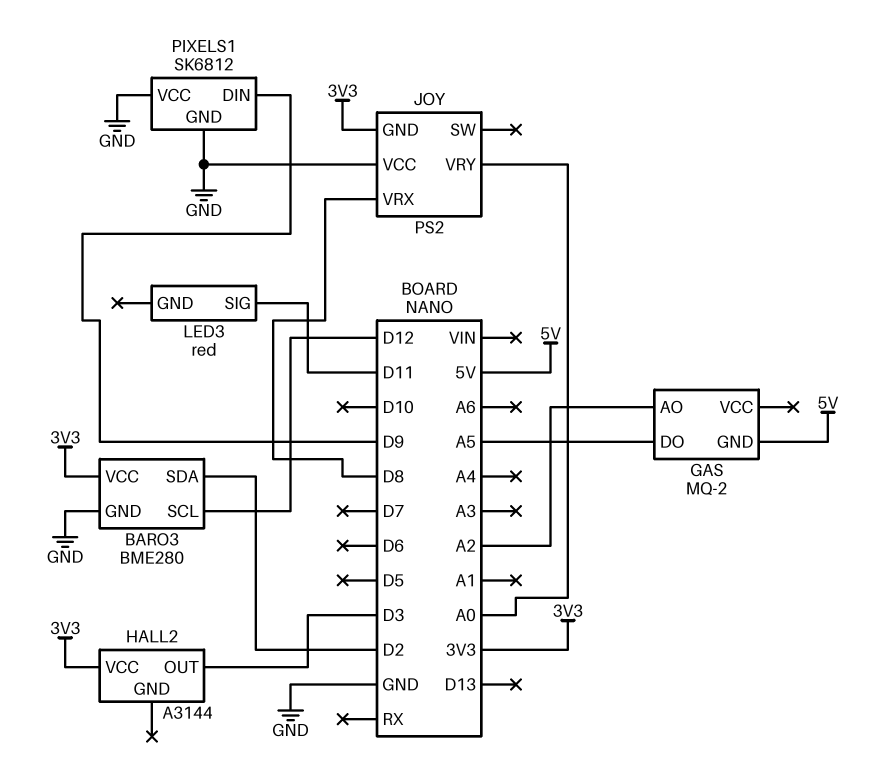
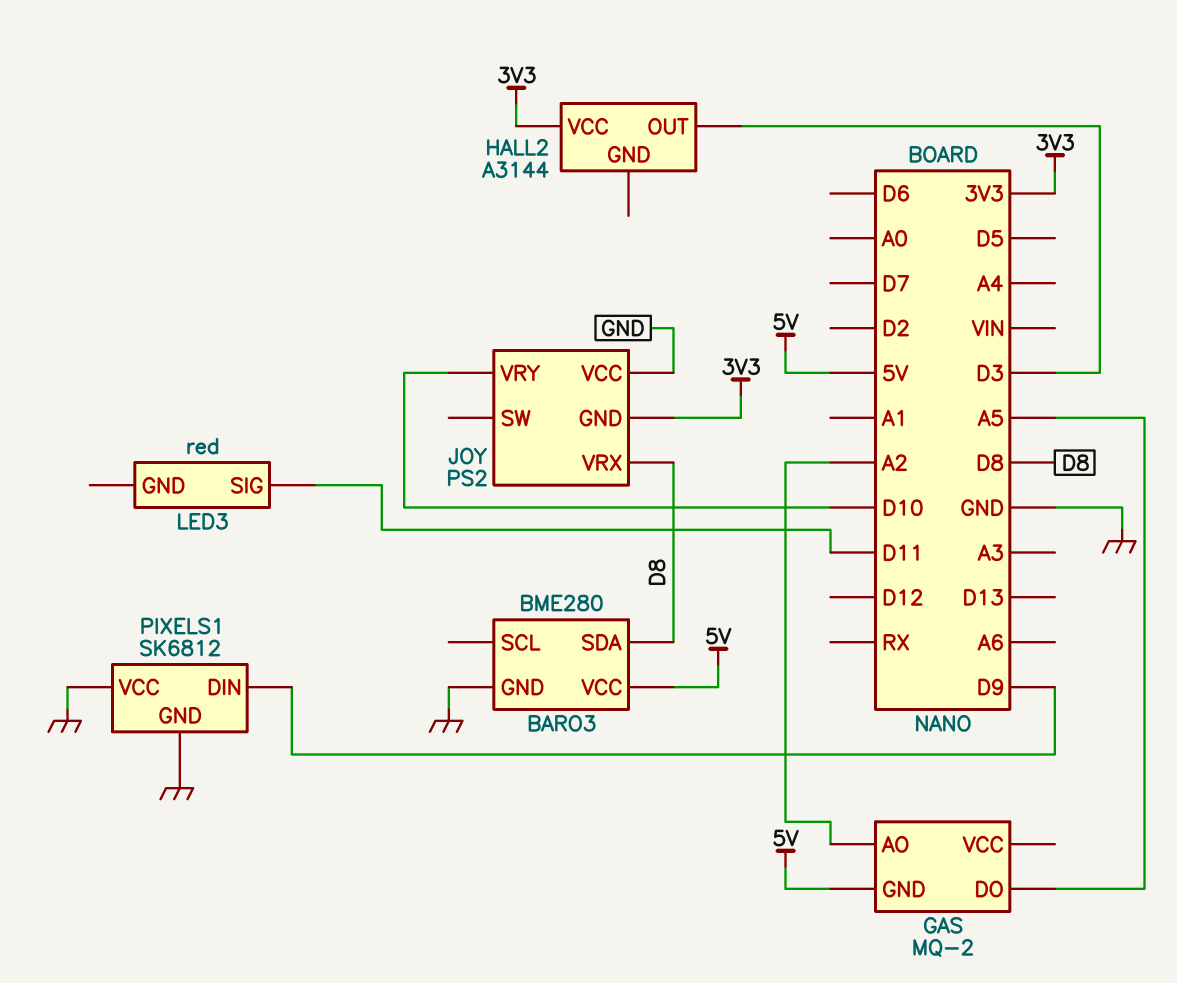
BARO3 pin SCL: D12 -> none
BARO3 pin SDA: D2 -> D8
BARO3 pin VCC: 3V3 -> 5V
JOY pin VRY: A0 -> D10

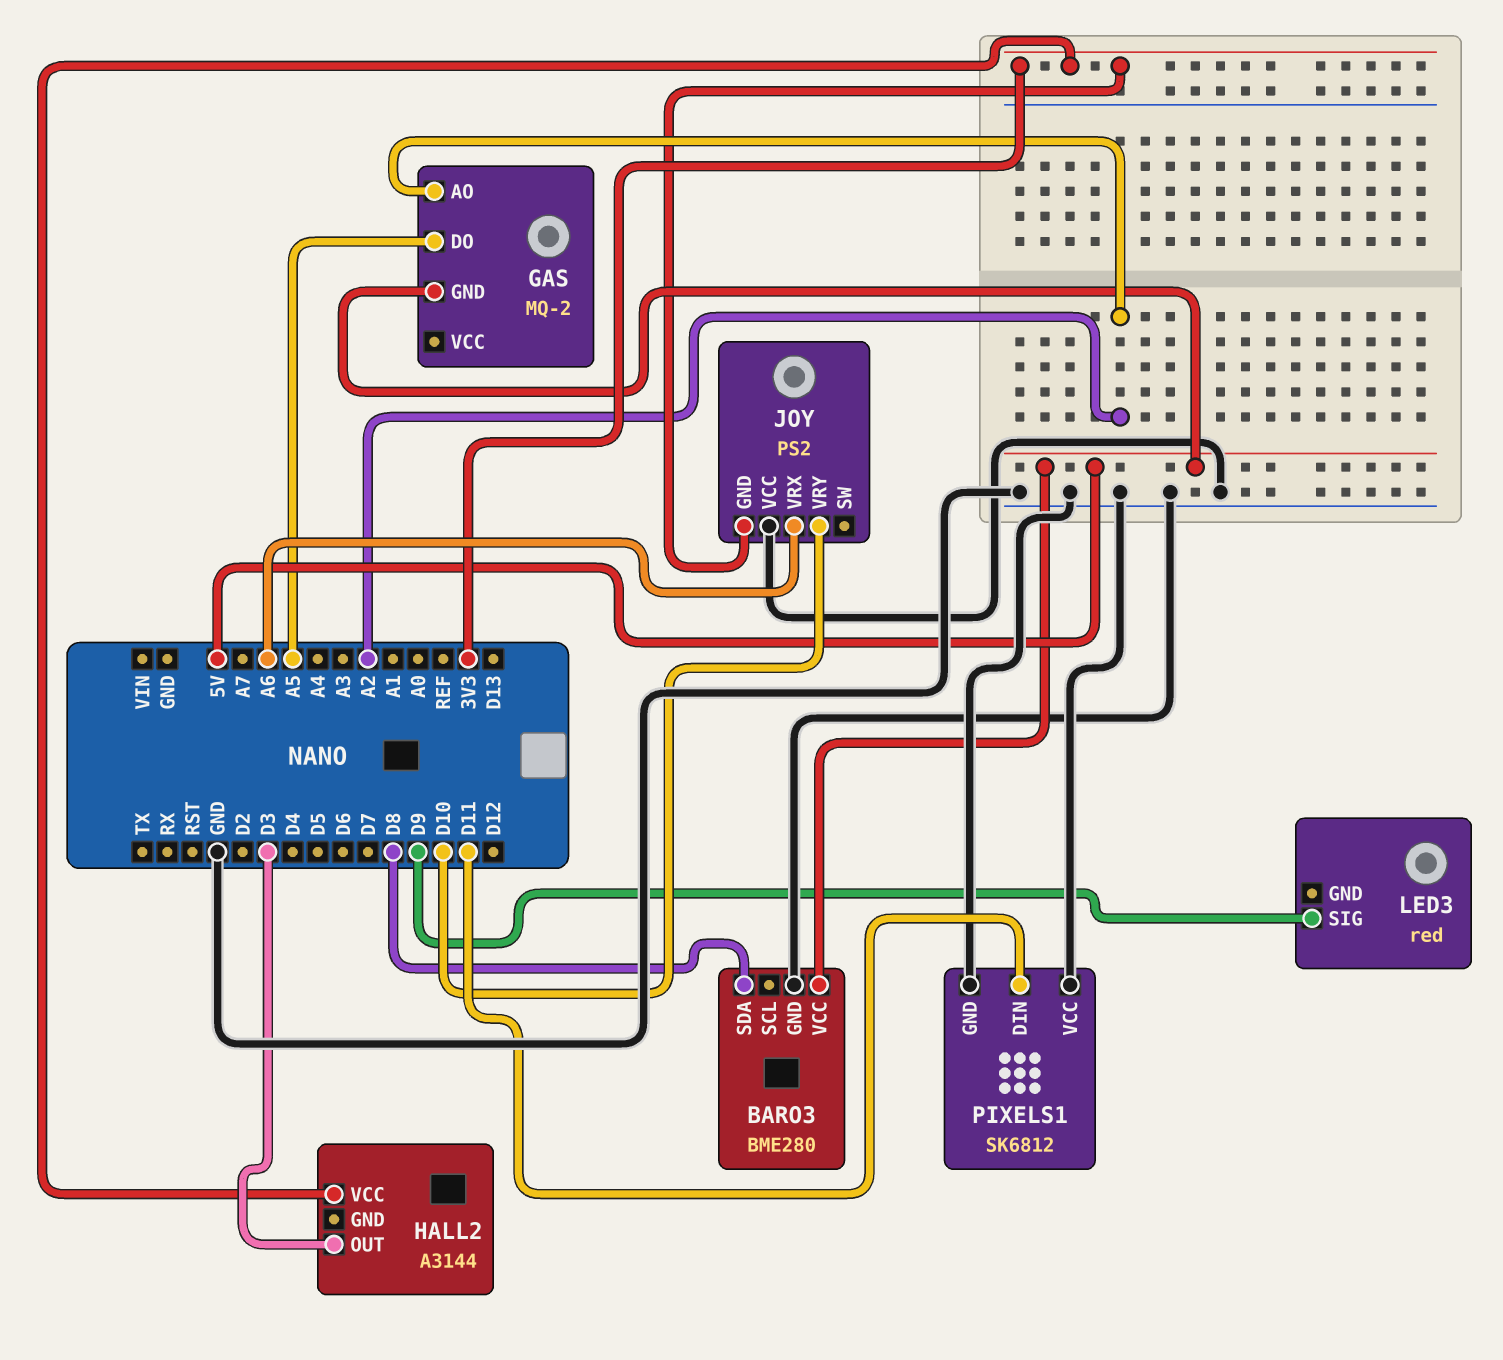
JOY pin VRX: D8 -> A6
LED3 pin SIG: D11 -> D9
PIXELS1 pin DIN: D9 -> D11

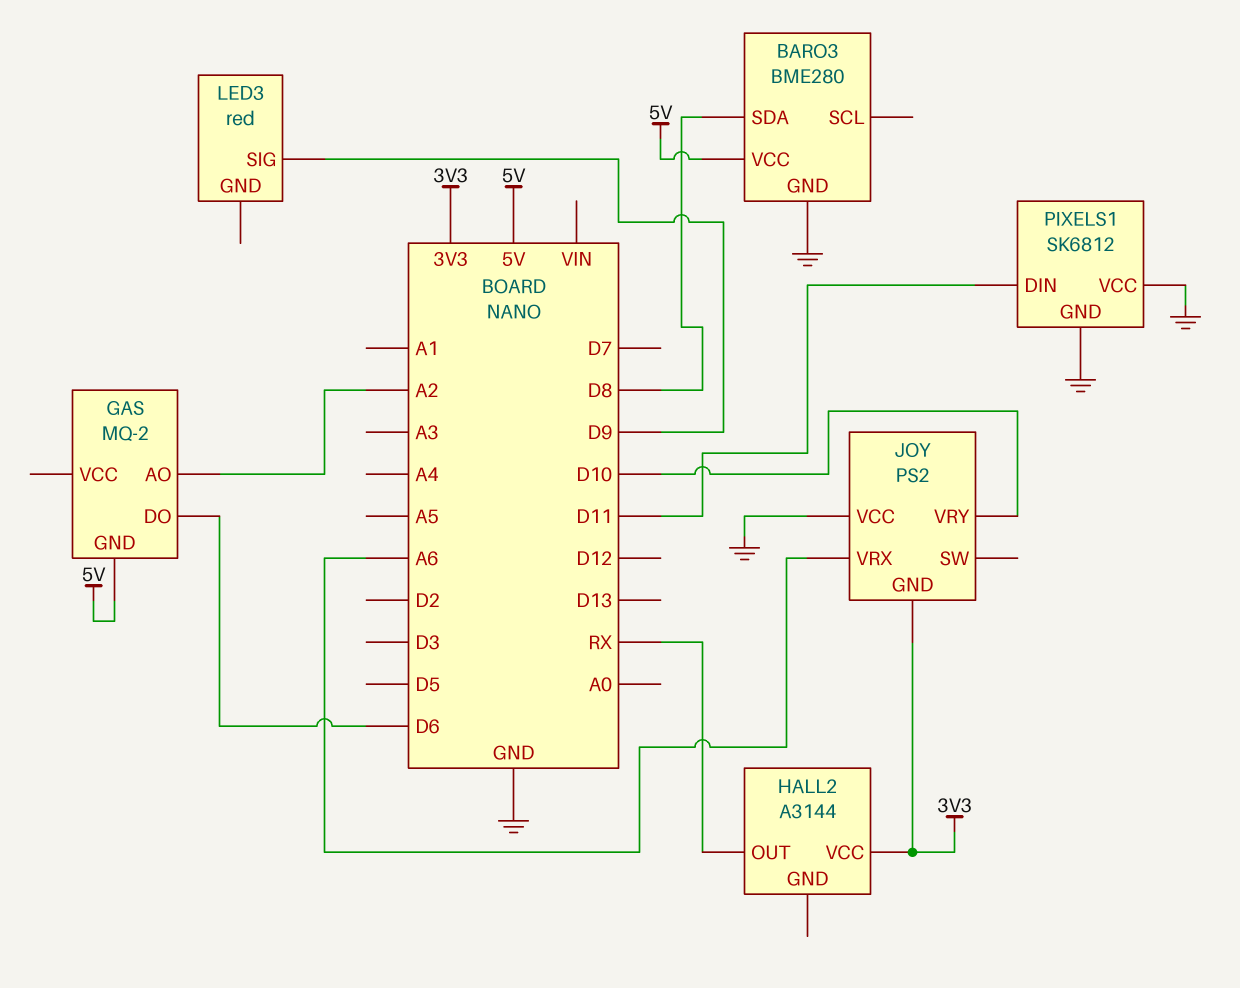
GAS pin DO: A5 -> D6
HALL2 pin OUT: D3 -> RX

